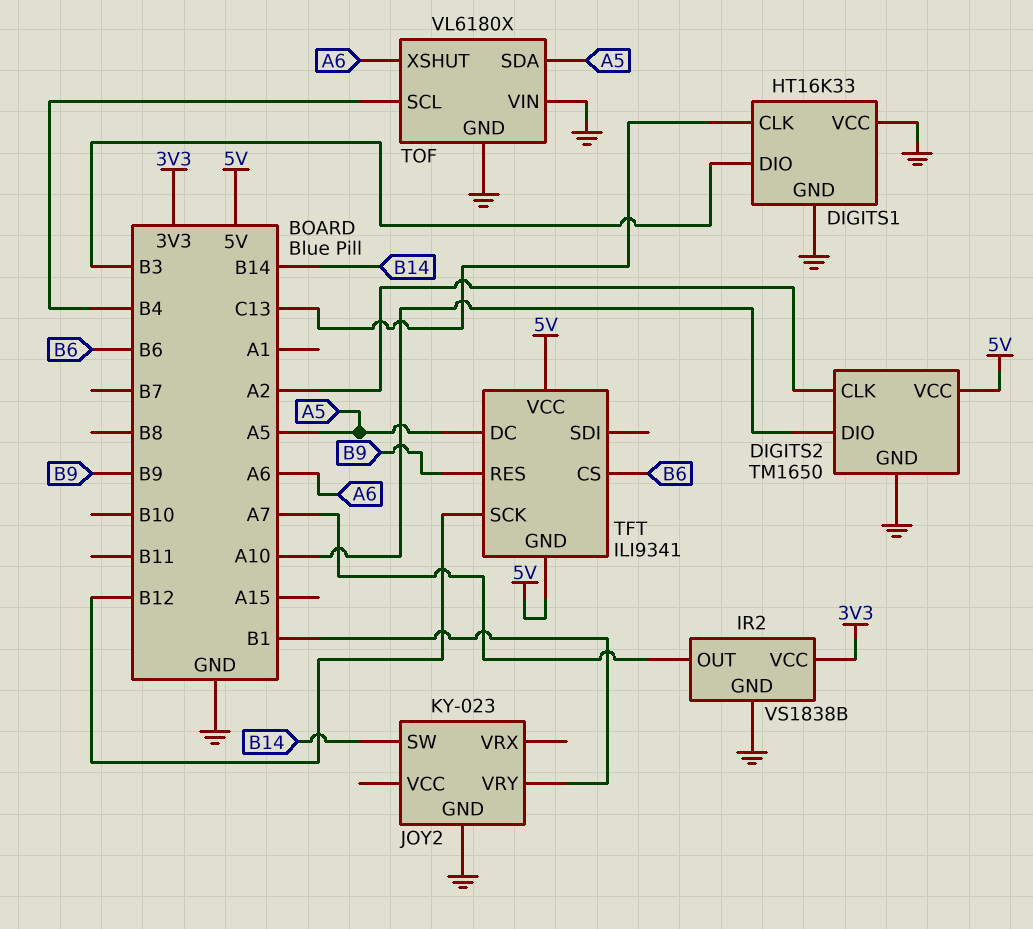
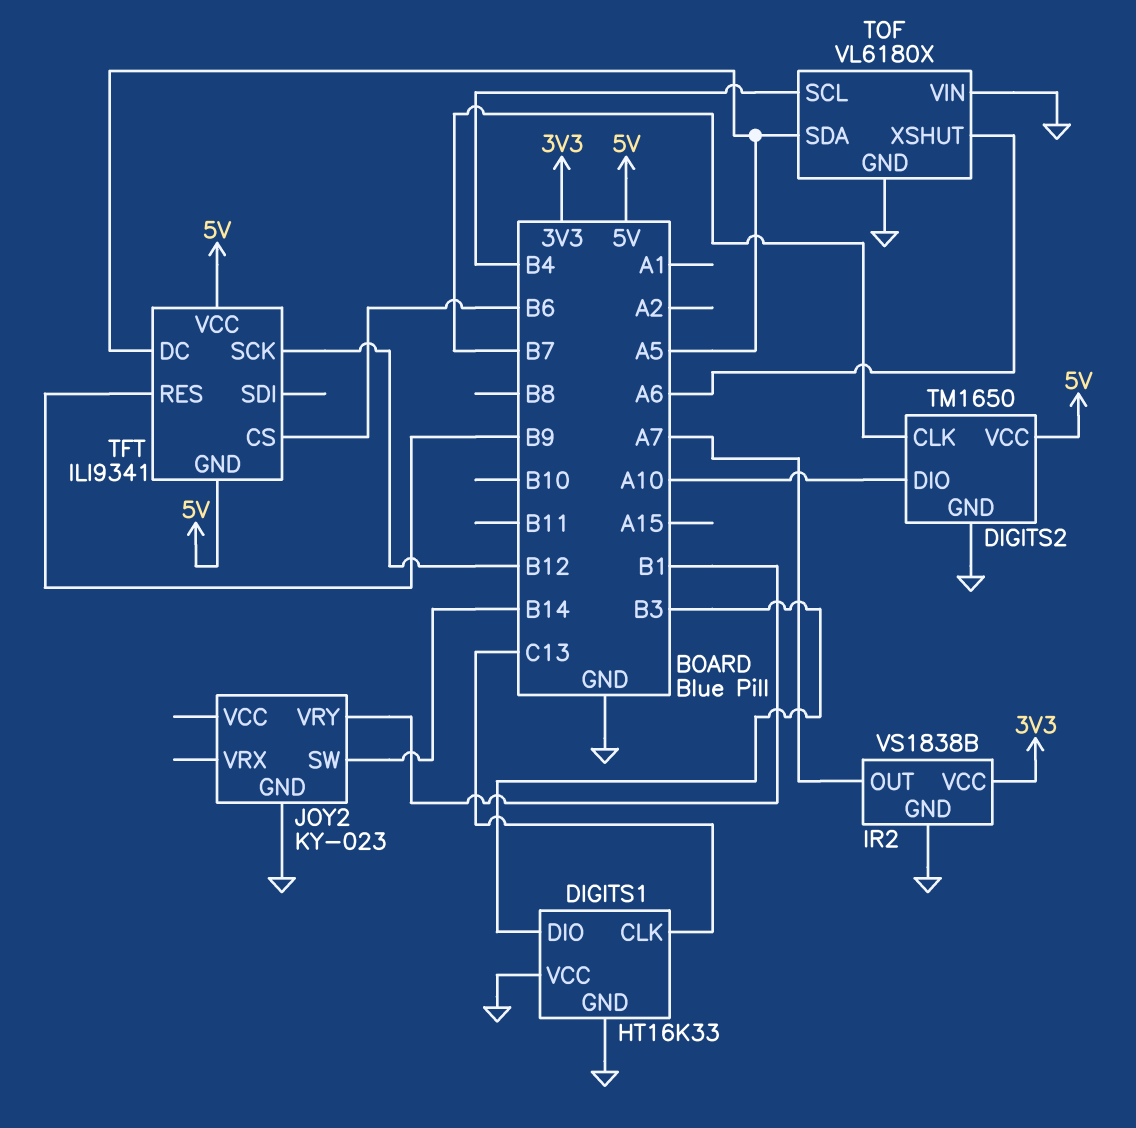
DIGITS2 pin CLK: A2 -> B7

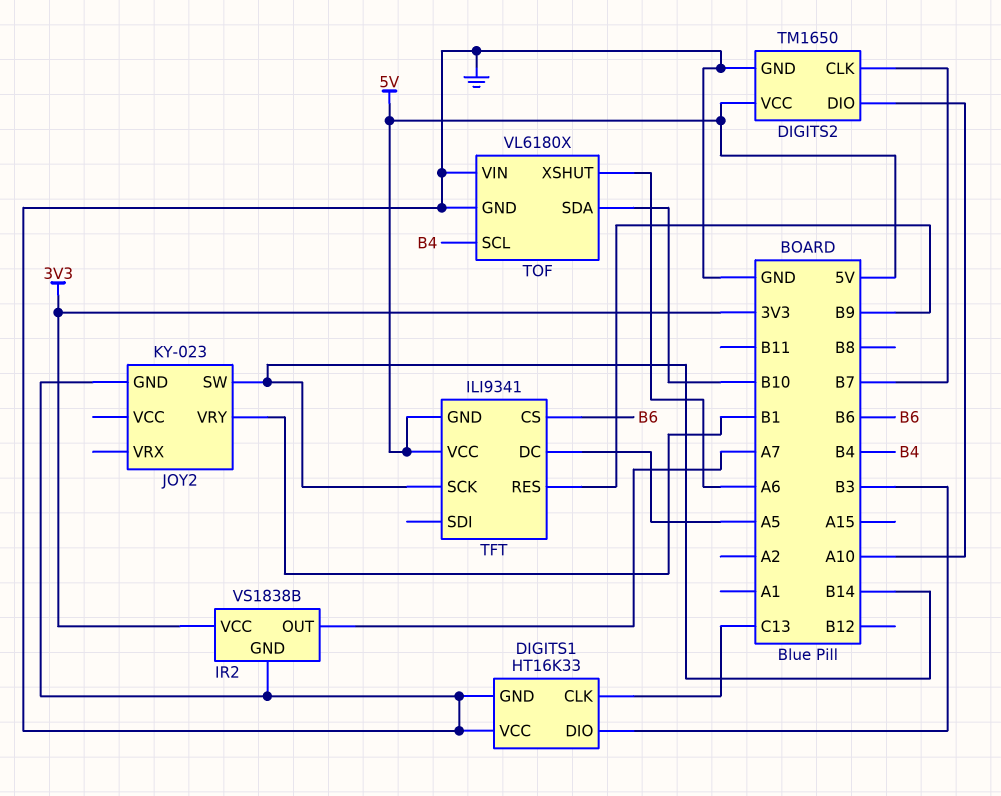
TFT pin SCK: B12 -> B14
TOF pin SDA: A5 -> B10

